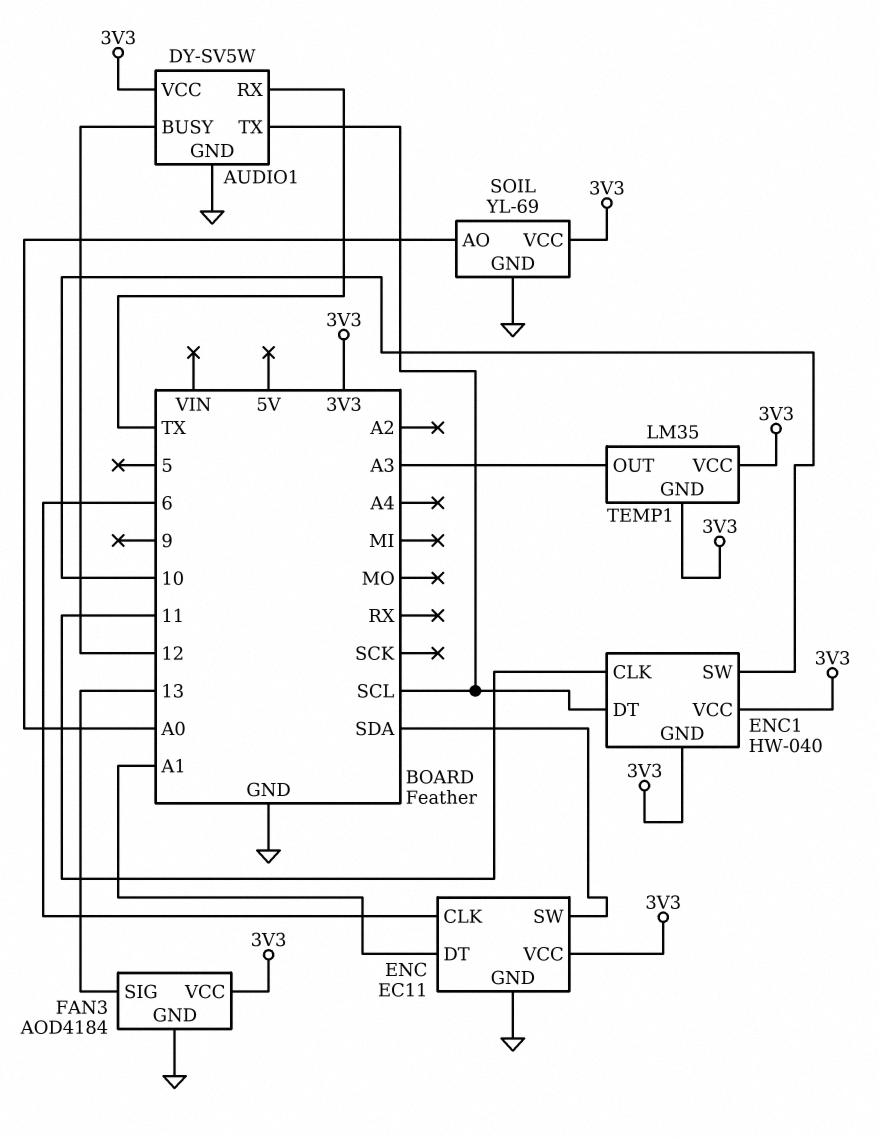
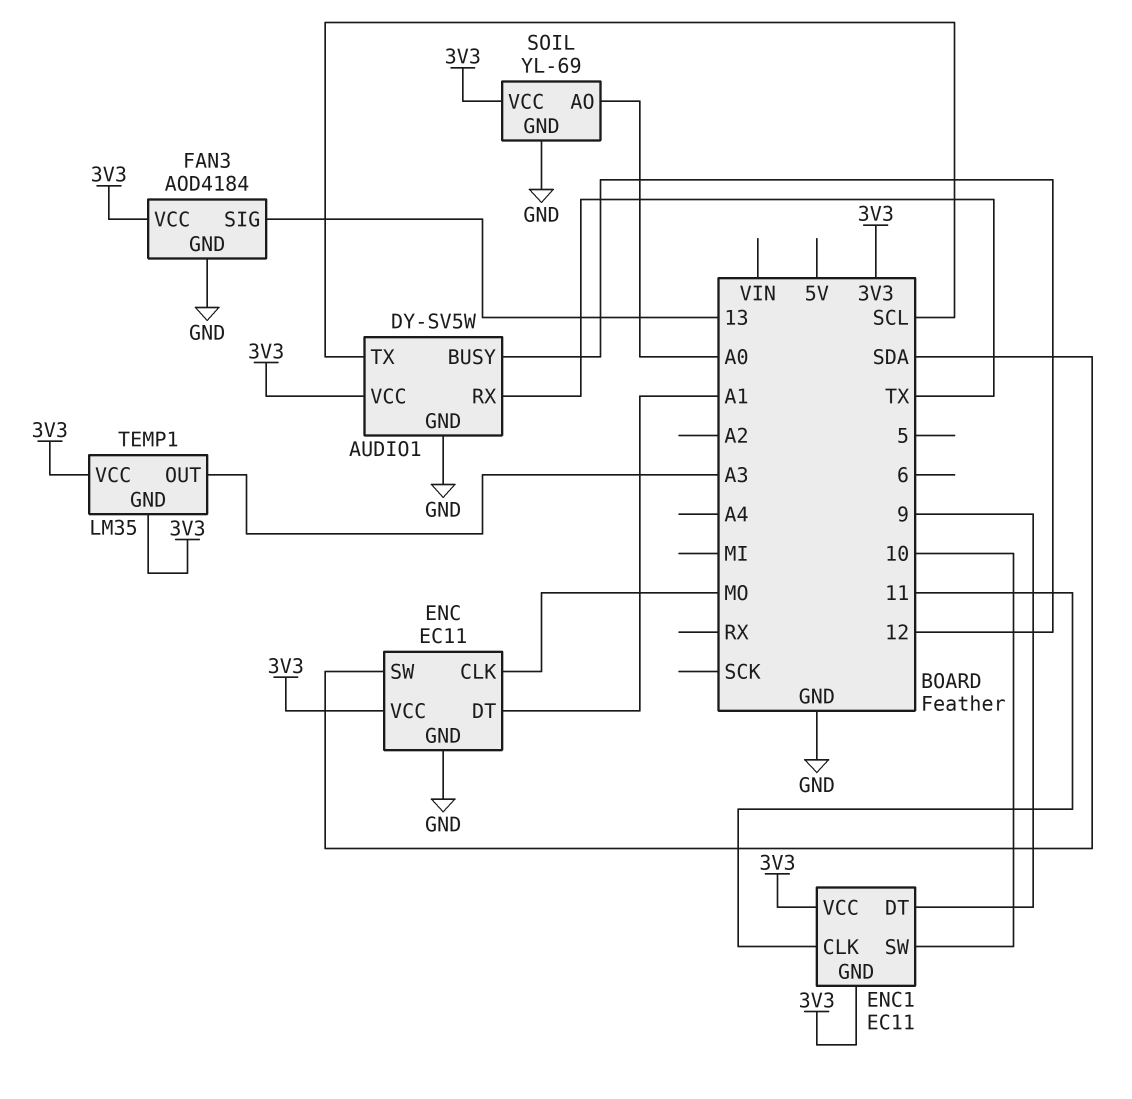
ENC pin CLK: 6 -> MO
ENC1: HW-040 -> EC11
ENC1 pin DT: SCL -> 9

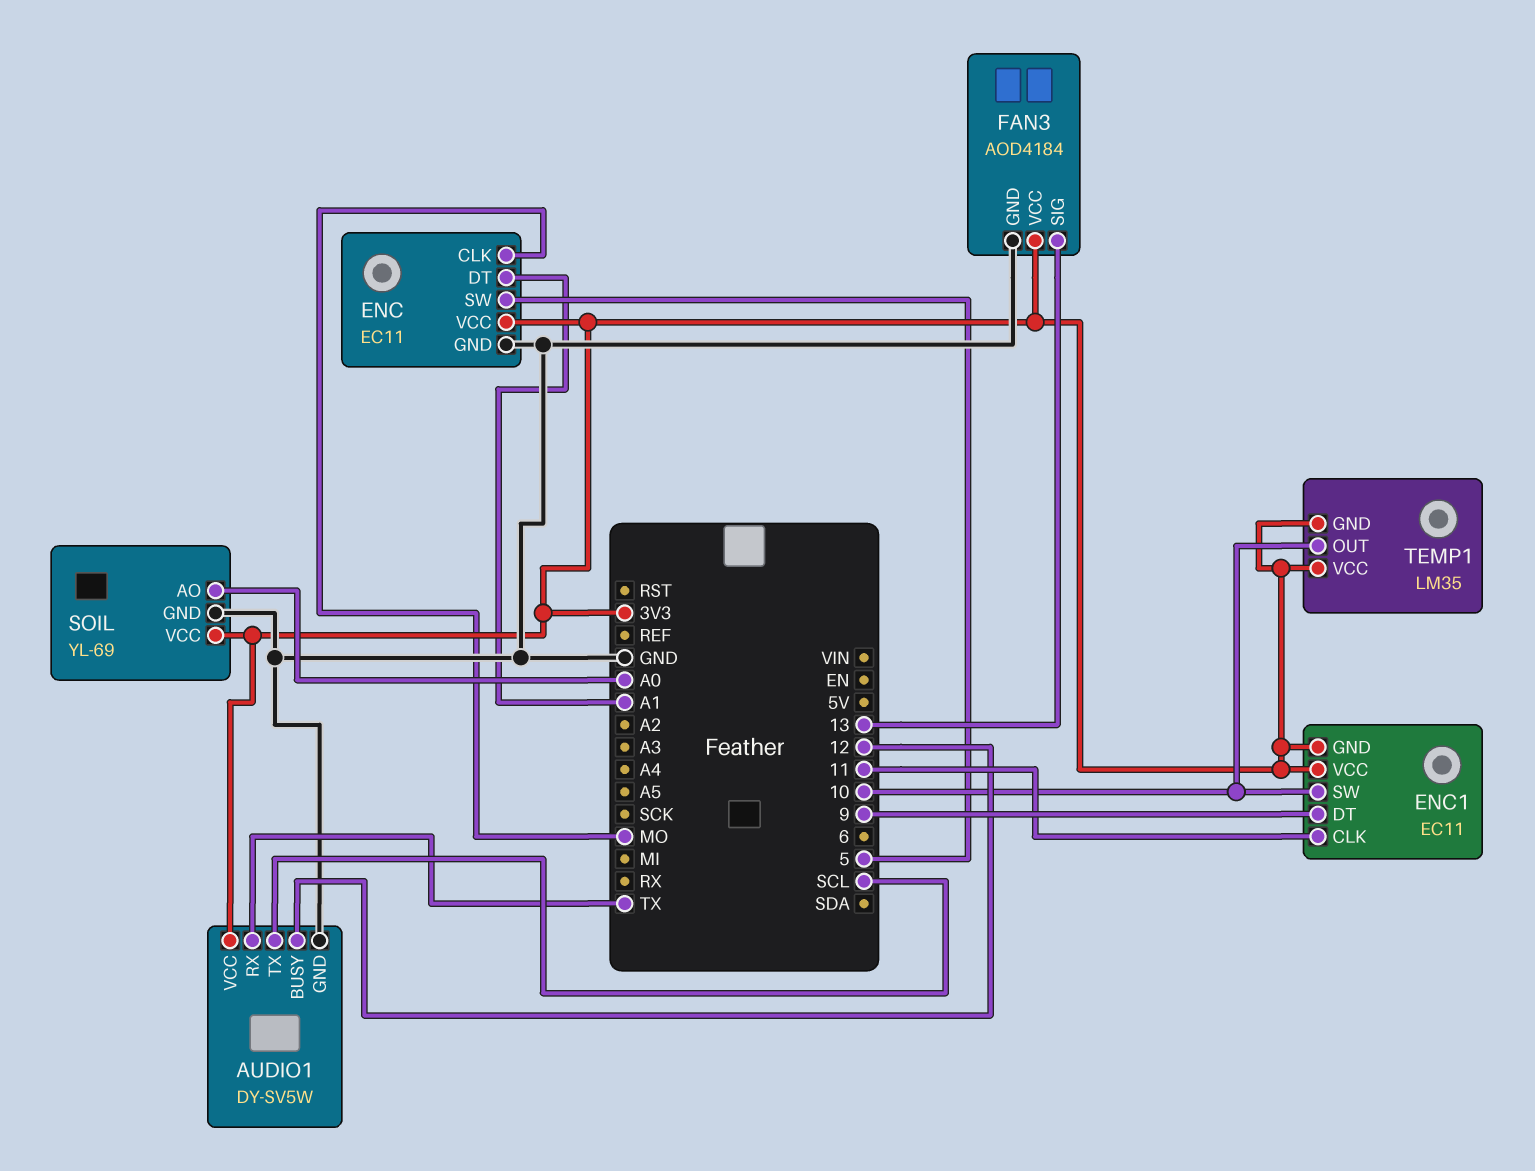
ENC pin SW: SDA -> 5
TEMP1 pin OUT: A3 -> 10

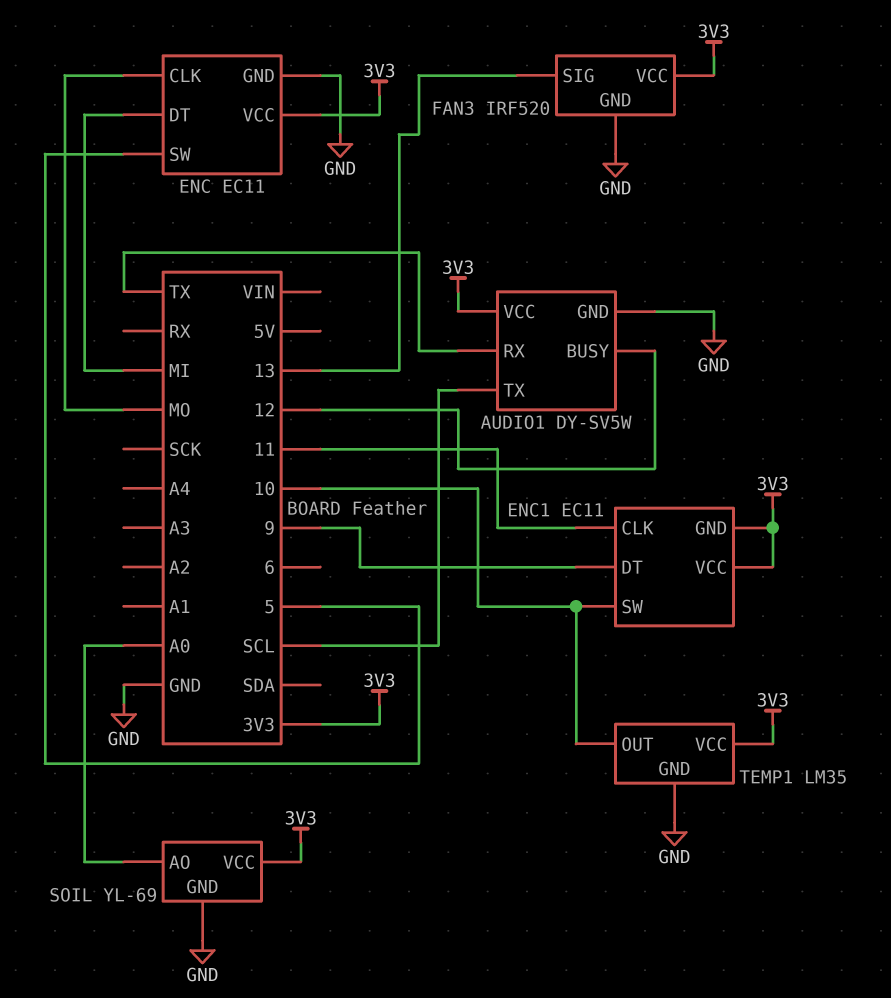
ENC pin DT: A1 -> MI
FAN3: AOD4184 -> IRF520
TEMP1 pin GND: 3V3 -> GND

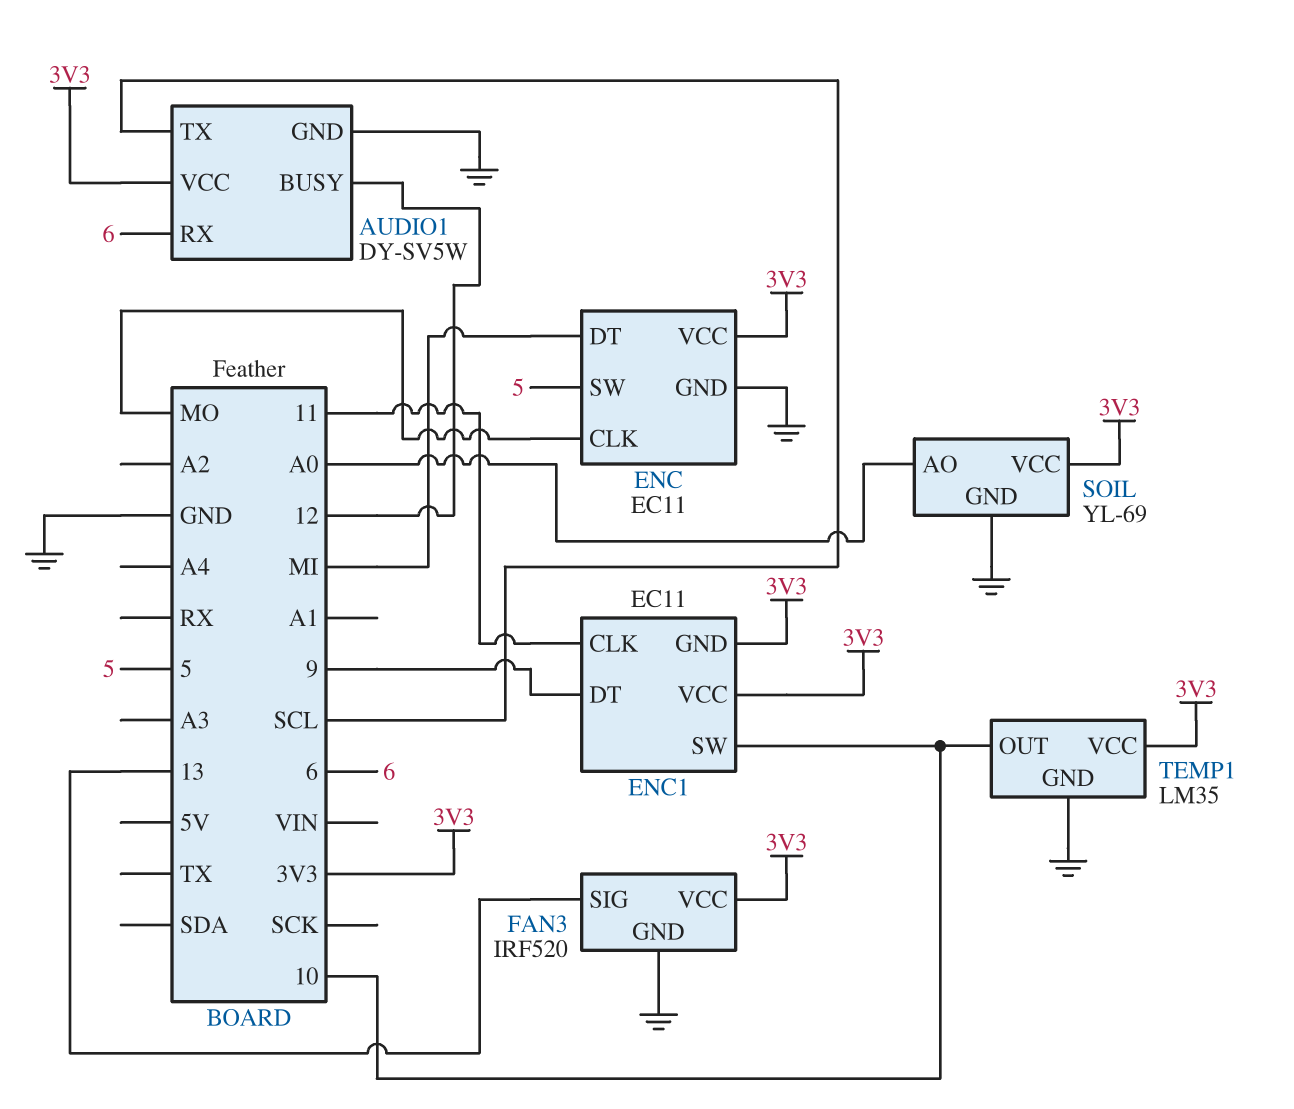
AUDIO1 pin RX: TX -> 6

